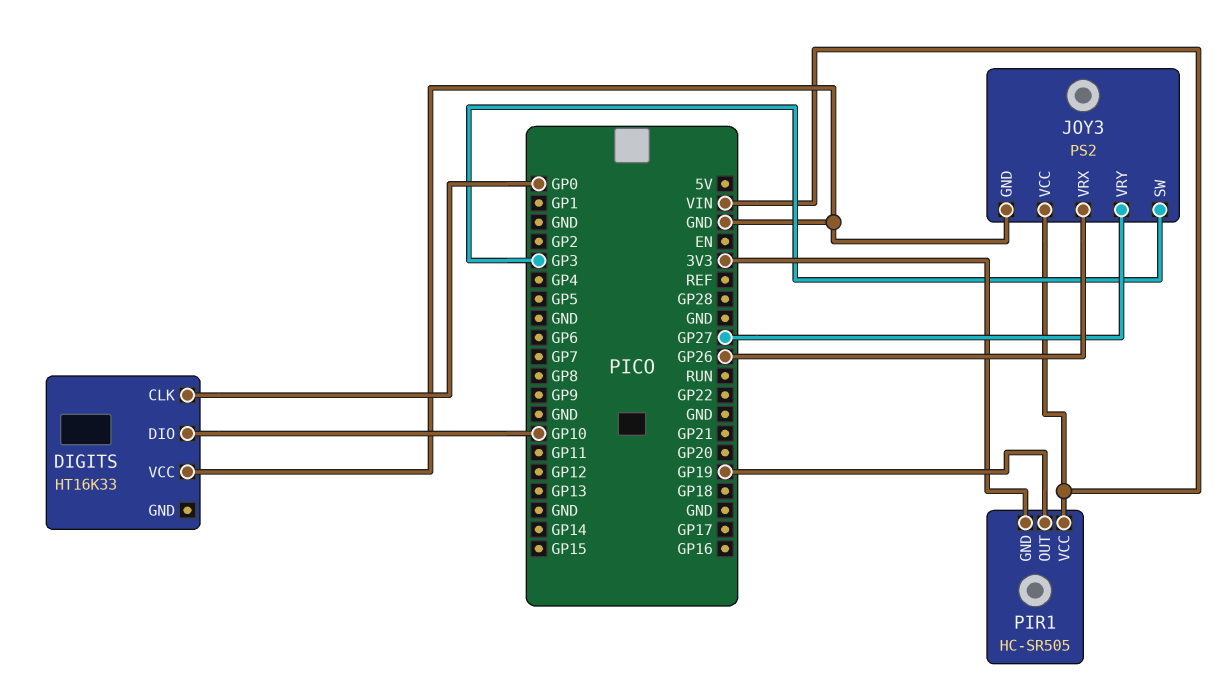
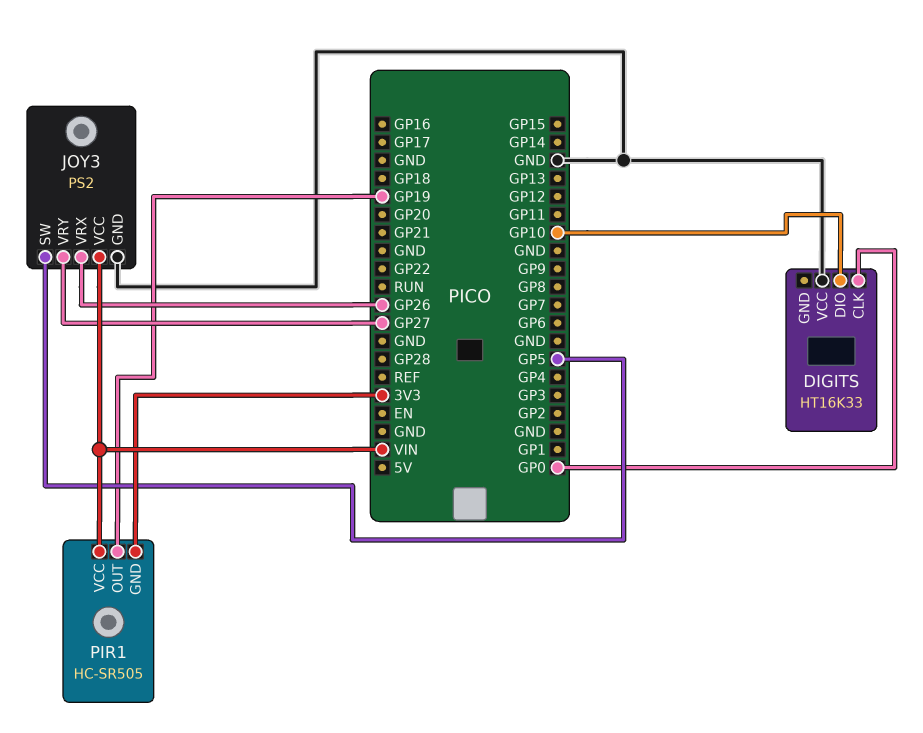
JOY3 pin SW: GP3 -> GP5

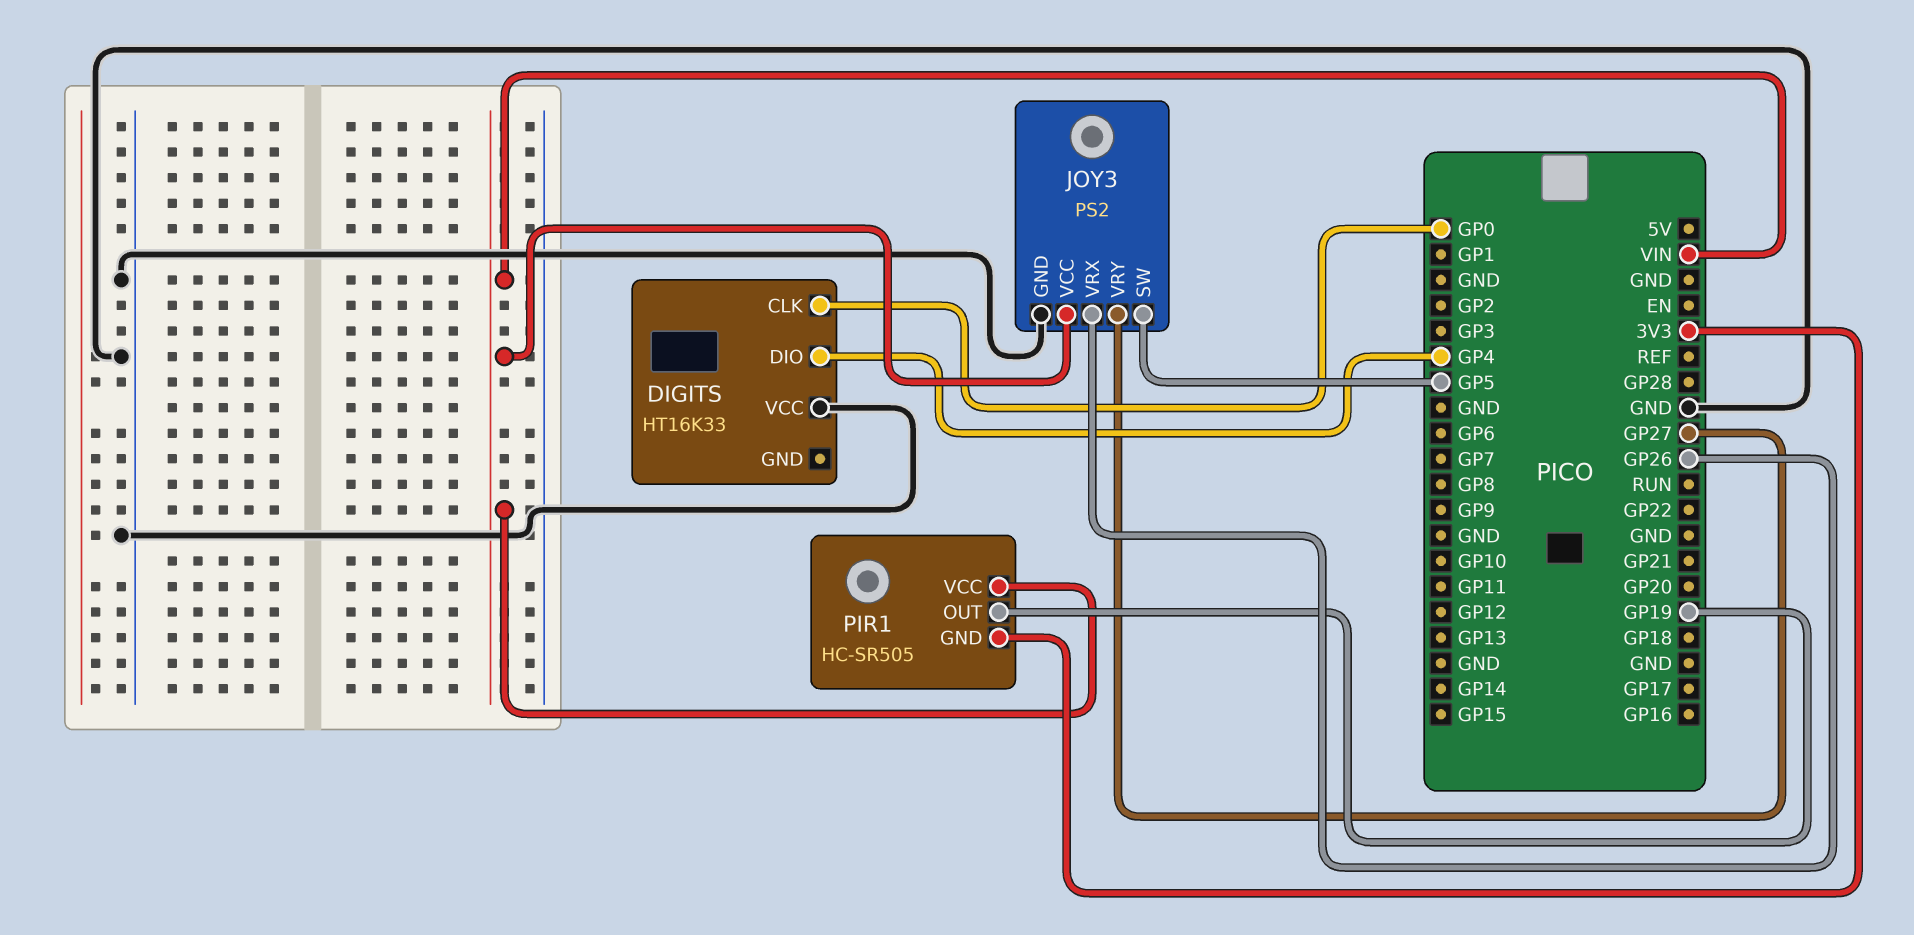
DIGITS pin DIO: GP10 -> GP4

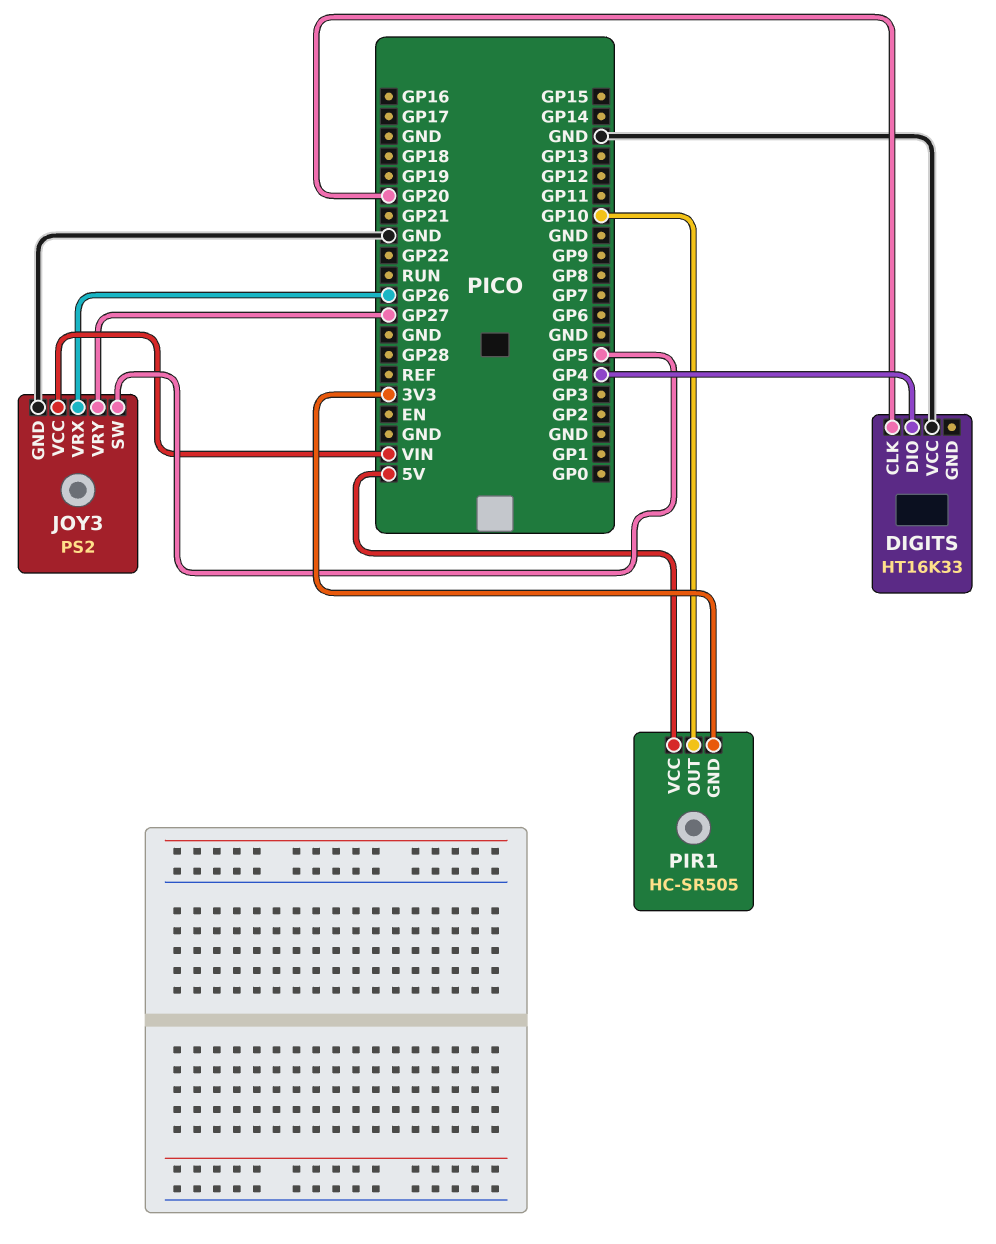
DIGITS pin CLK: GP0 -> GP20
PIR1 pin OUT: GP19 -> GP10
PIR1 pin VCC: VIN -> 5V

